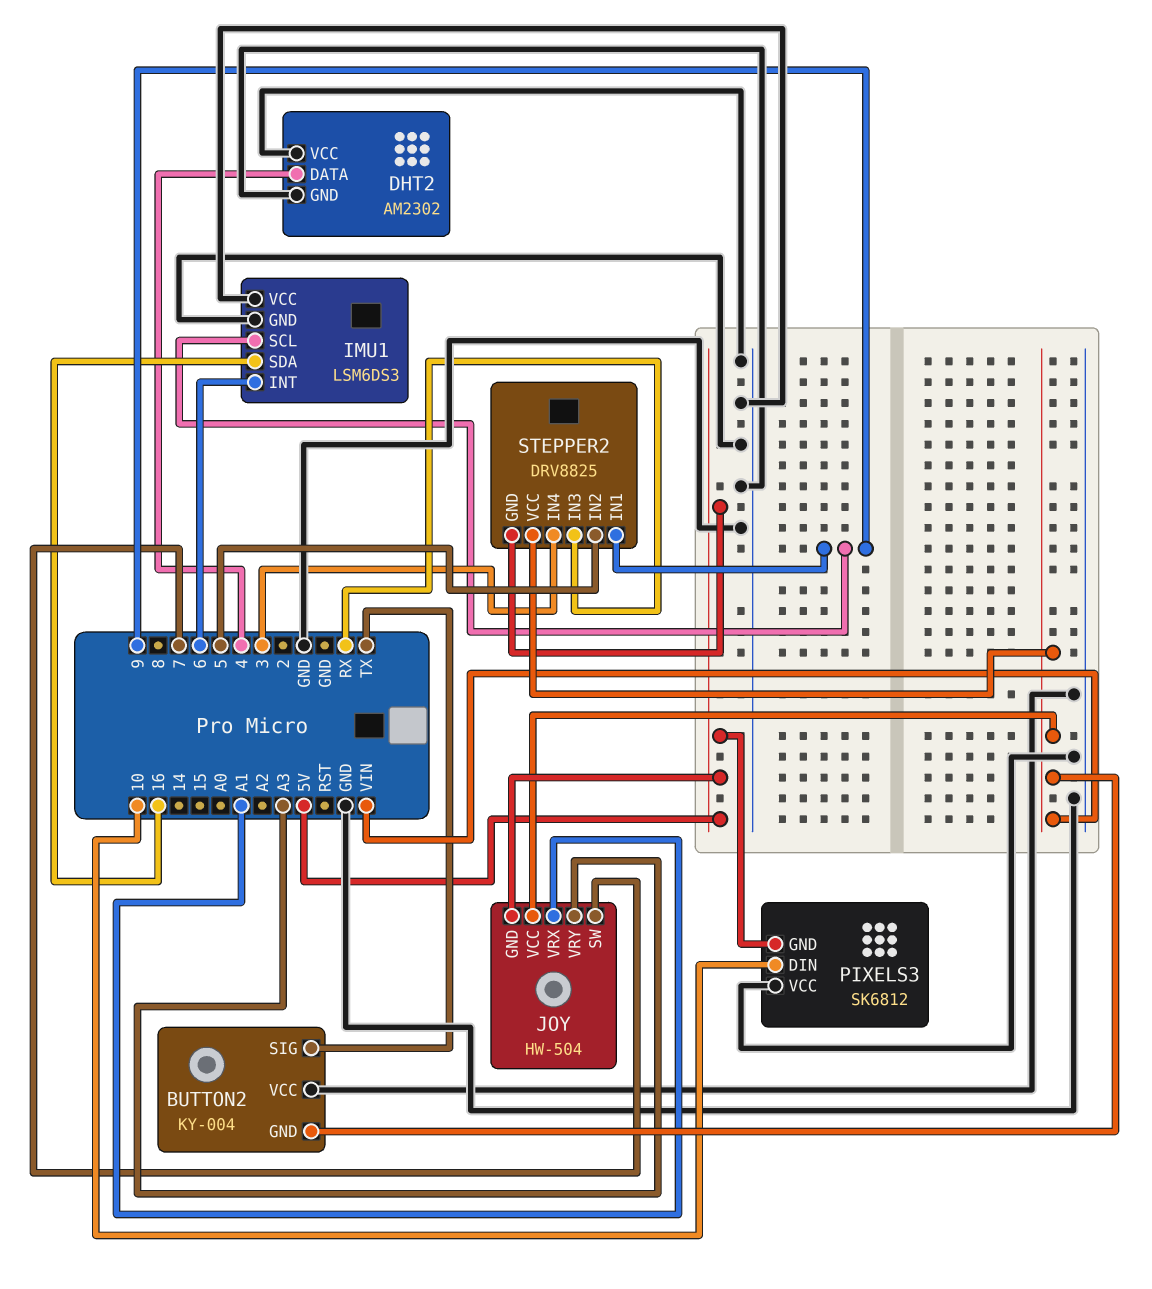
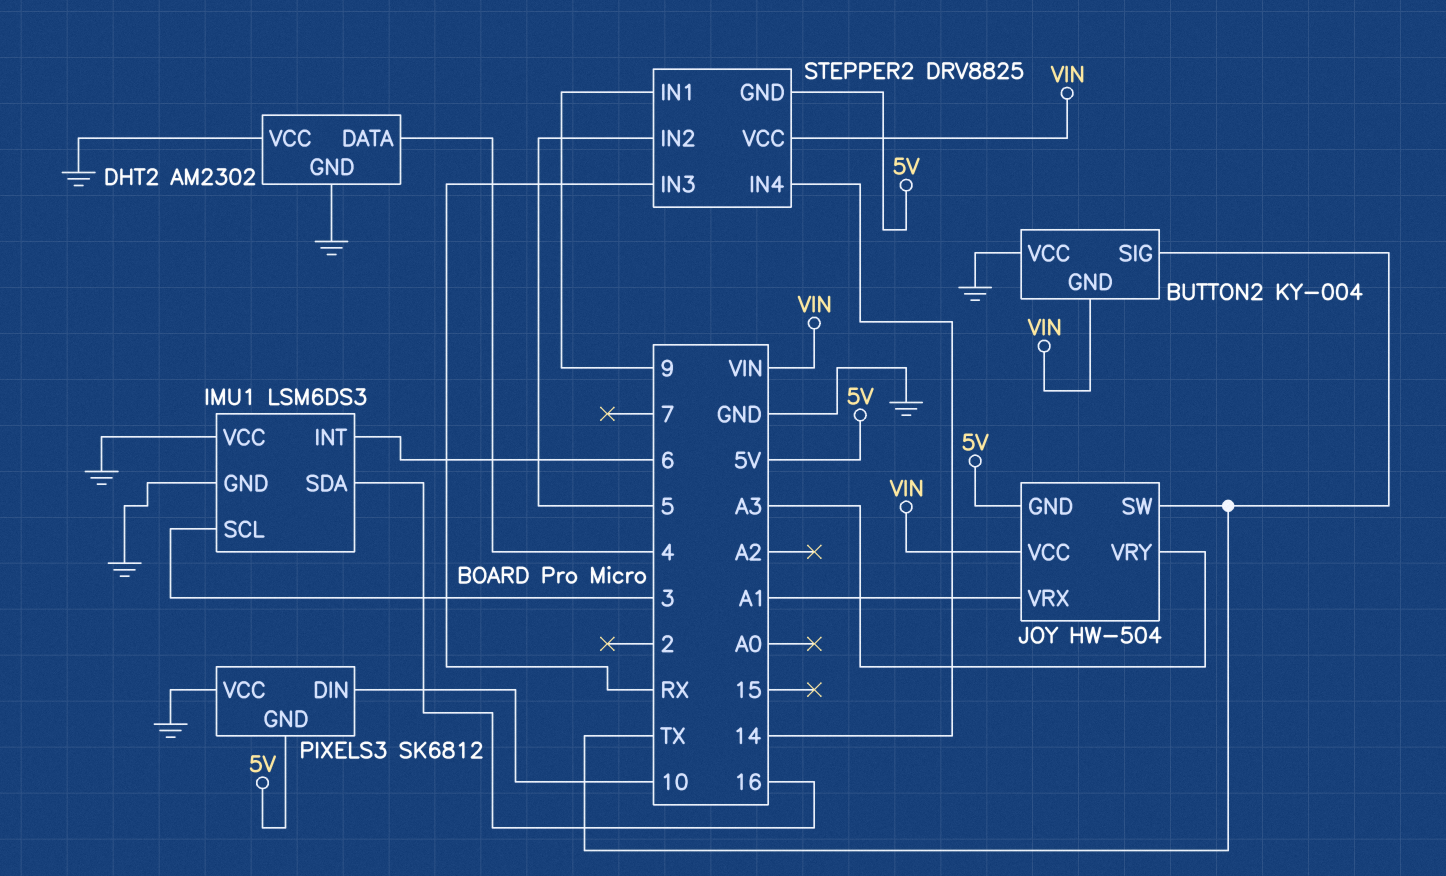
IMU1 pin SCL: 9 -> 3
JOY pin SW: 7 -> TX
STEPPER2 pin IN4: 3 -> 14

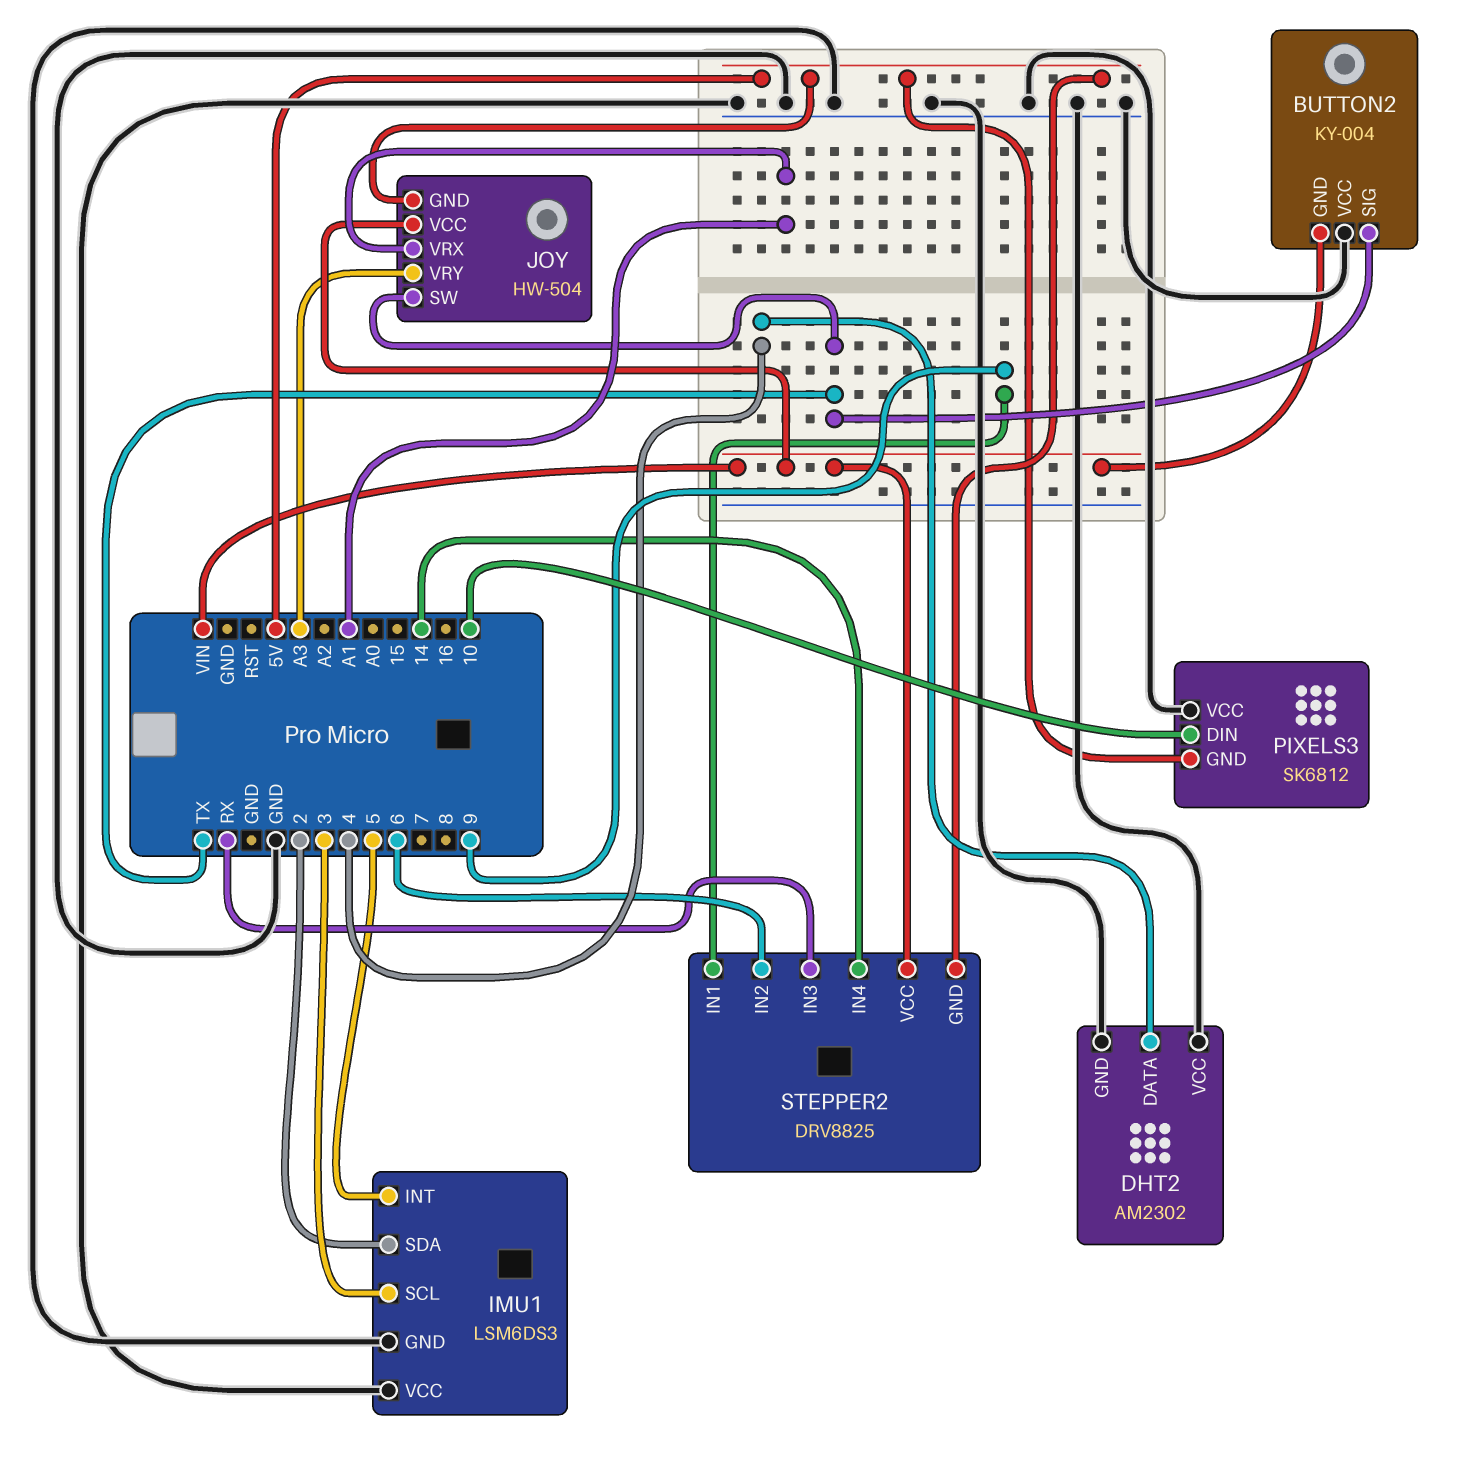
IMU1 pin INT: 6 -> 5
IMU1 pin SDA: 16 -> 2
STEPPER2 pin IN2: 5 -> 6

